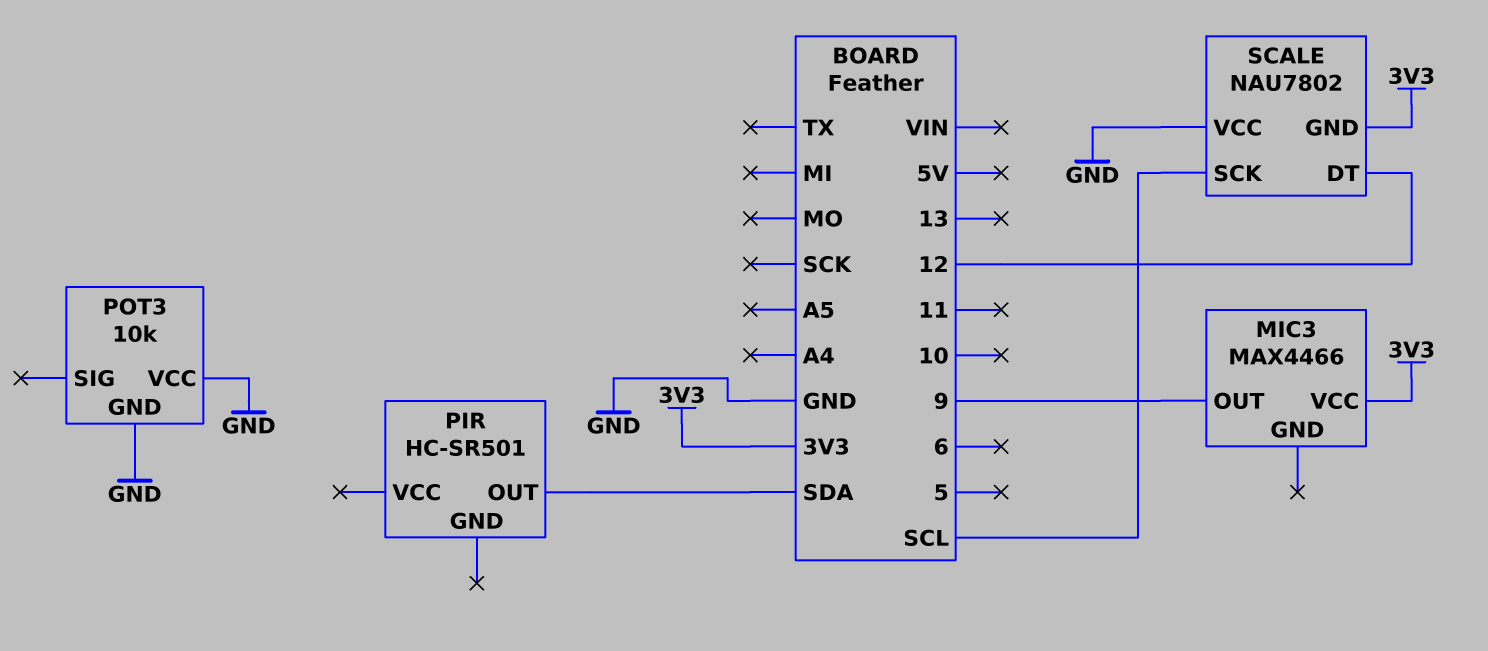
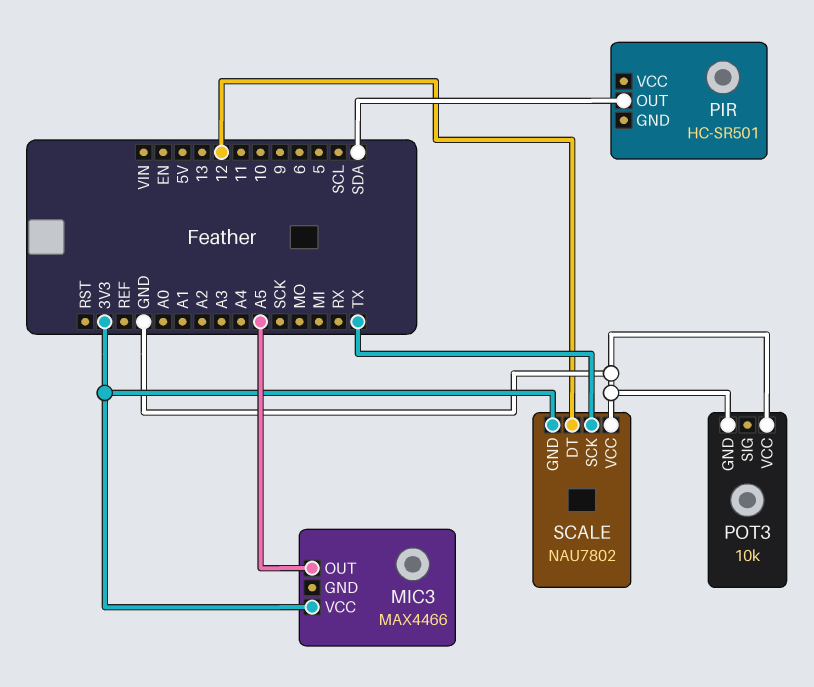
MIC3 pin OUT: 9 -> A5
SCALE pin SCK: SCL -> TX

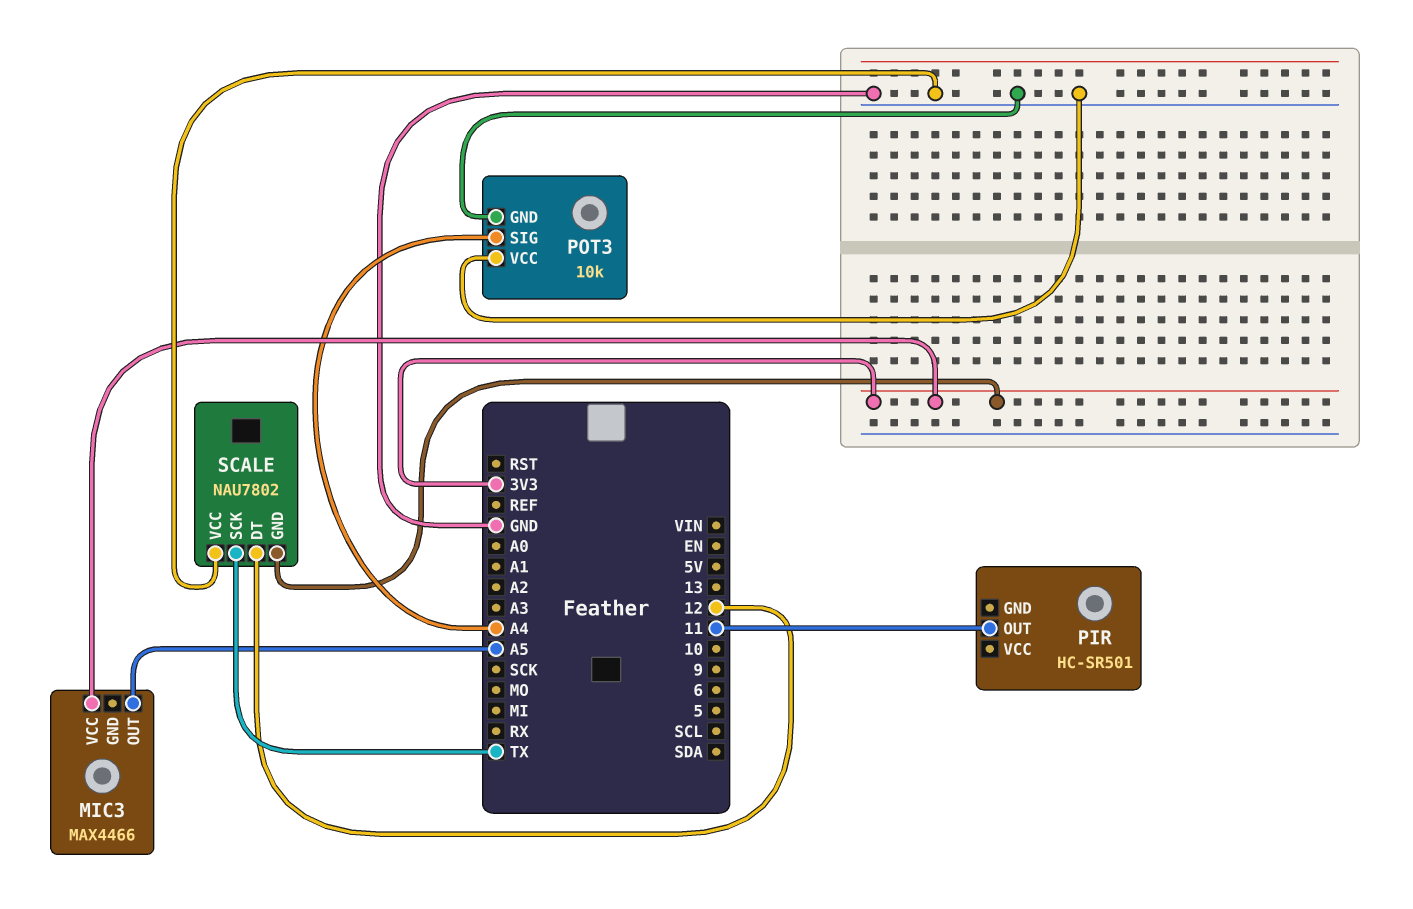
PIR pin OUT: SDA -> 11
POT3 pin SIG: none -> A4

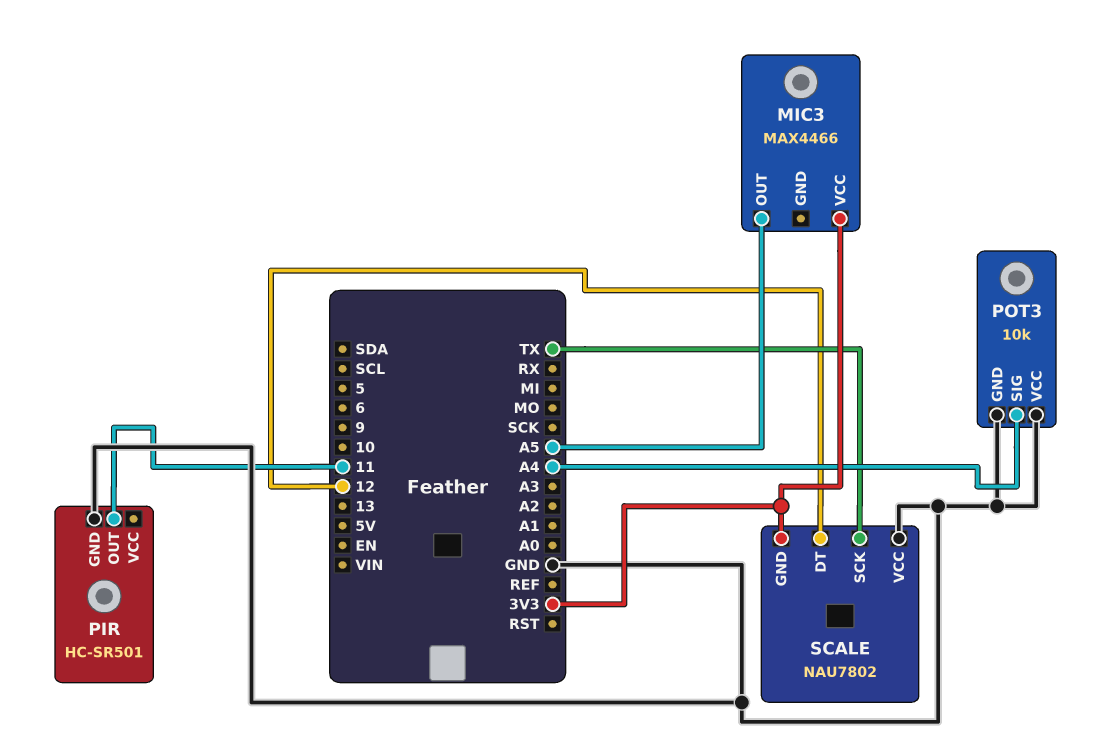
PIR pin GND: none -> GND

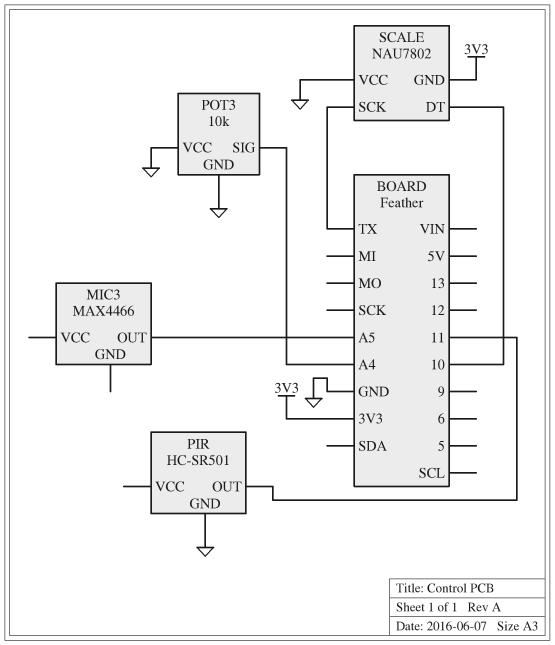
MIC3 pin VCC: 3V3 -> none
SCALE pin DT: 12 -> 10

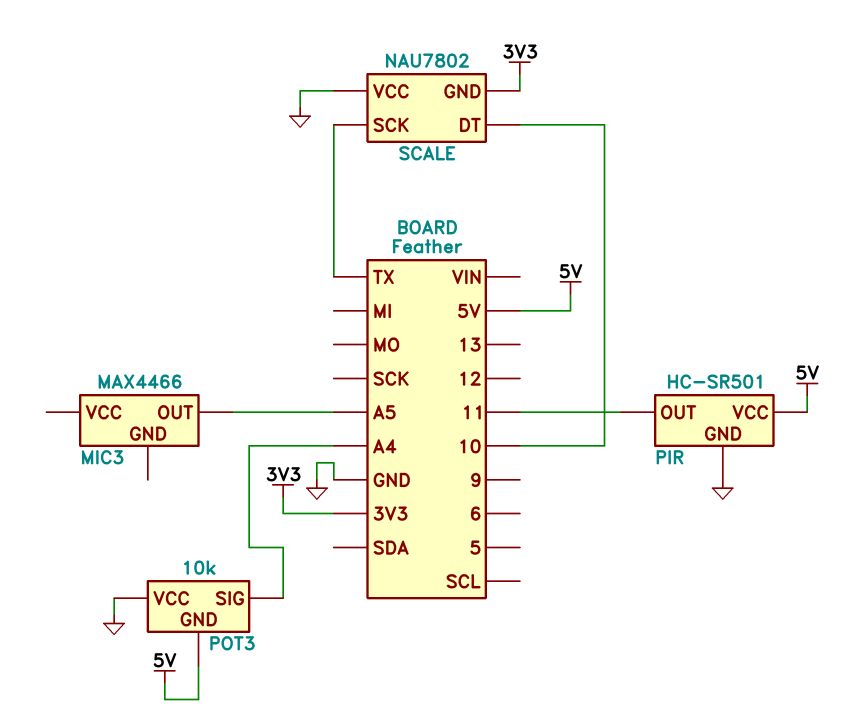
PIR pin VCC: none -> 5V
POT3 pin GND: GND -> 5V

